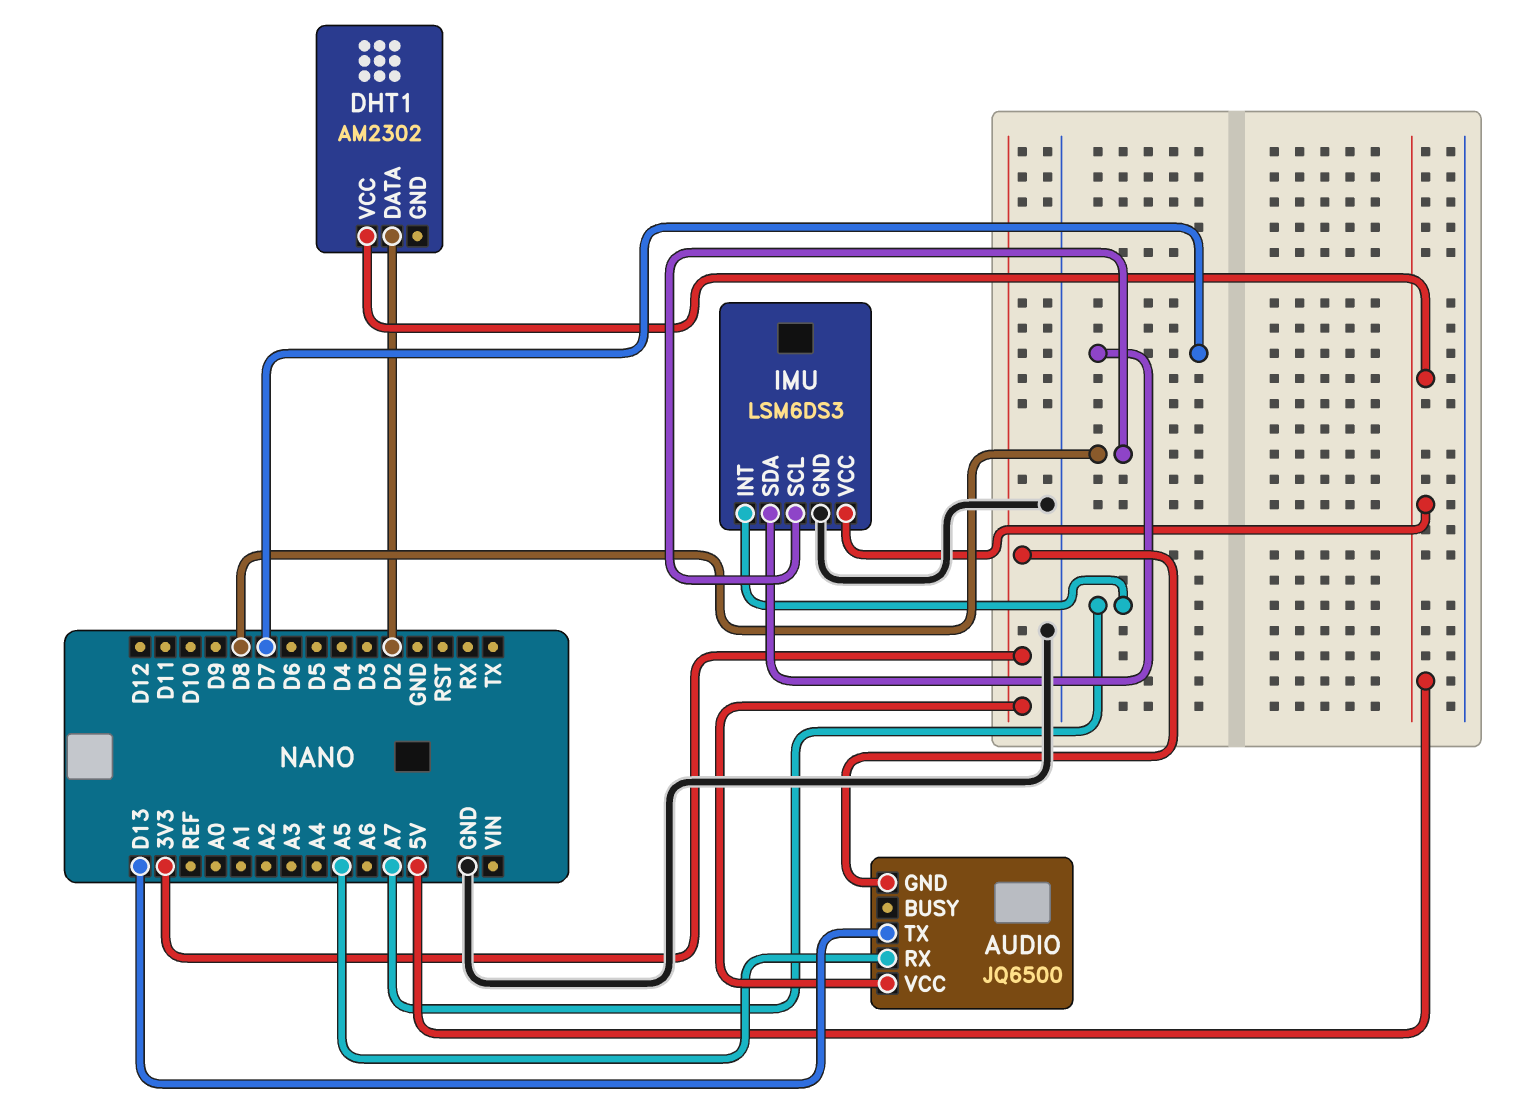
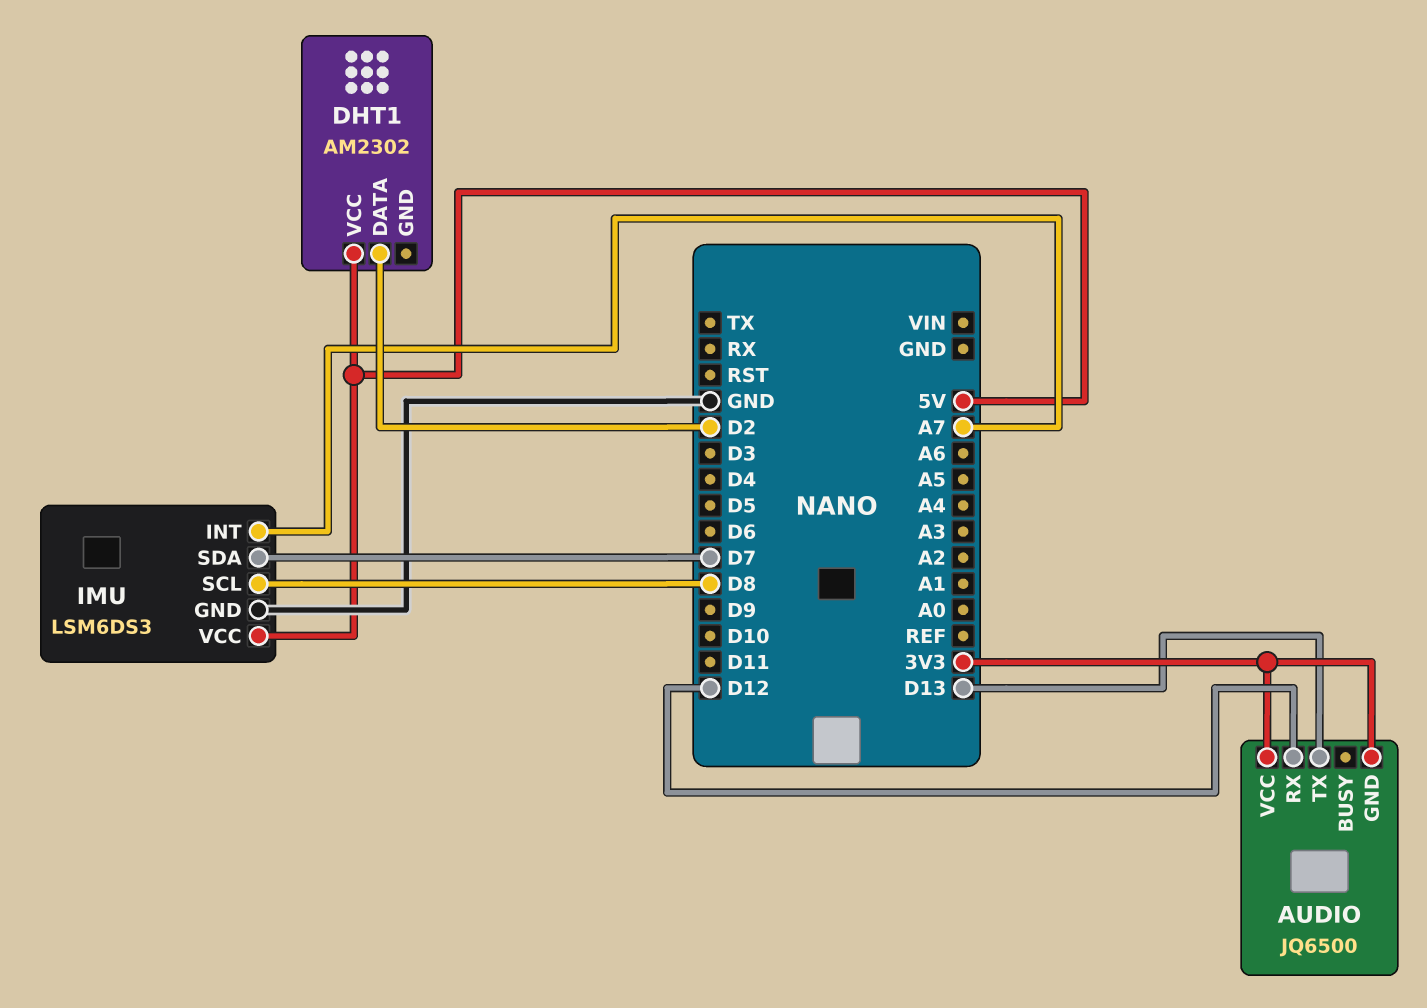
AUDIO pin RX: A5 -> D12

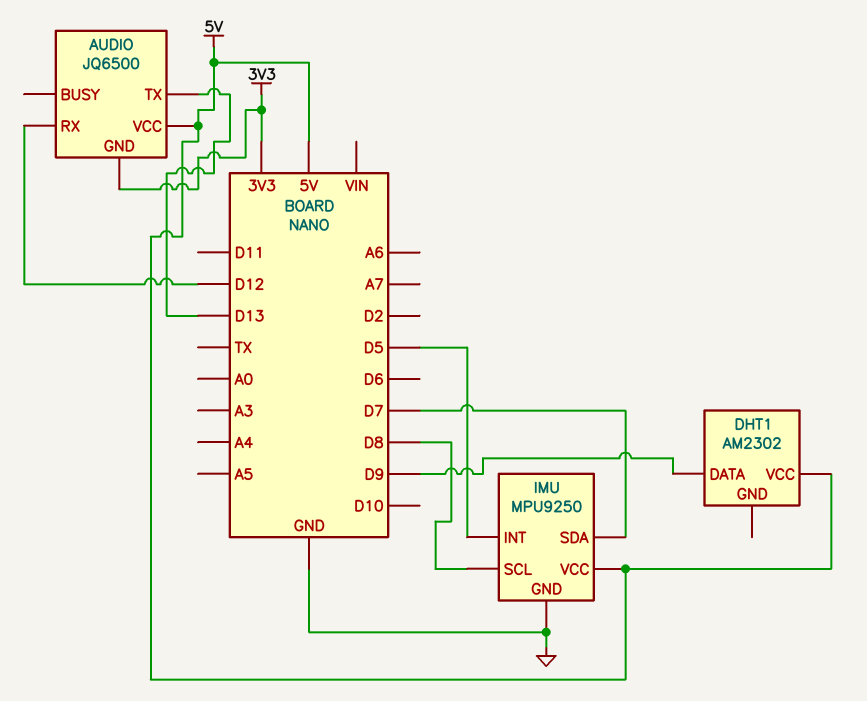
AUDIO pin VCC: 3V3 -> 5V
DHT1 pin DATA: D2 -> D9
IMU: LSM6DS3 -> MPU9250
IMU pin INT: A7 -> D5

